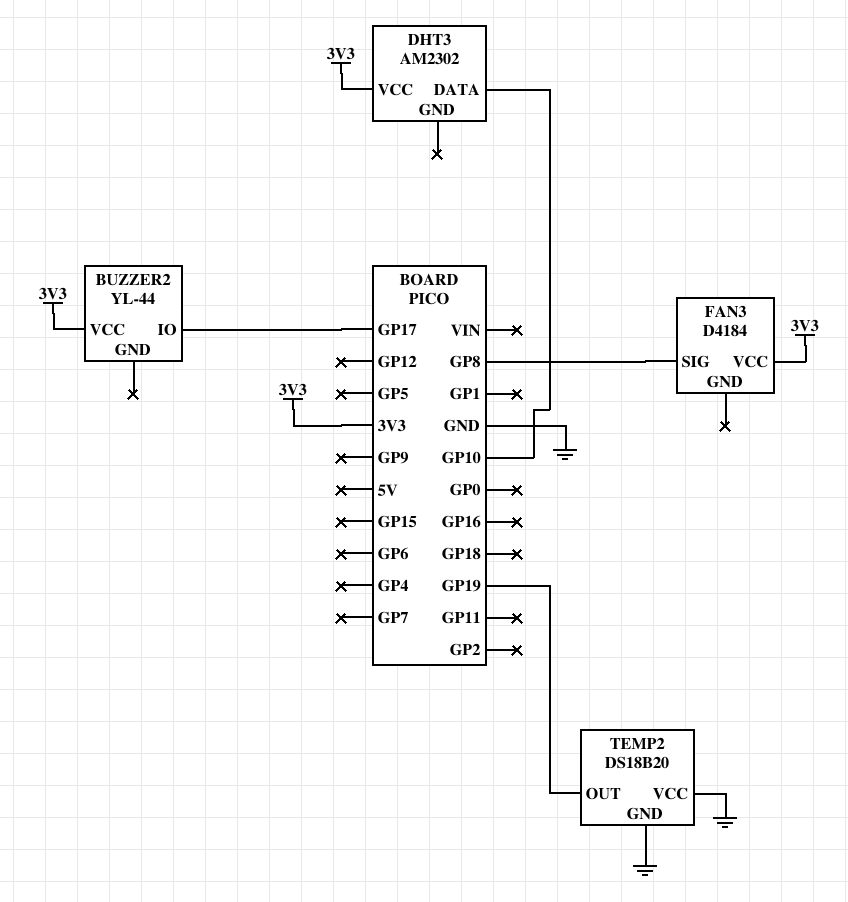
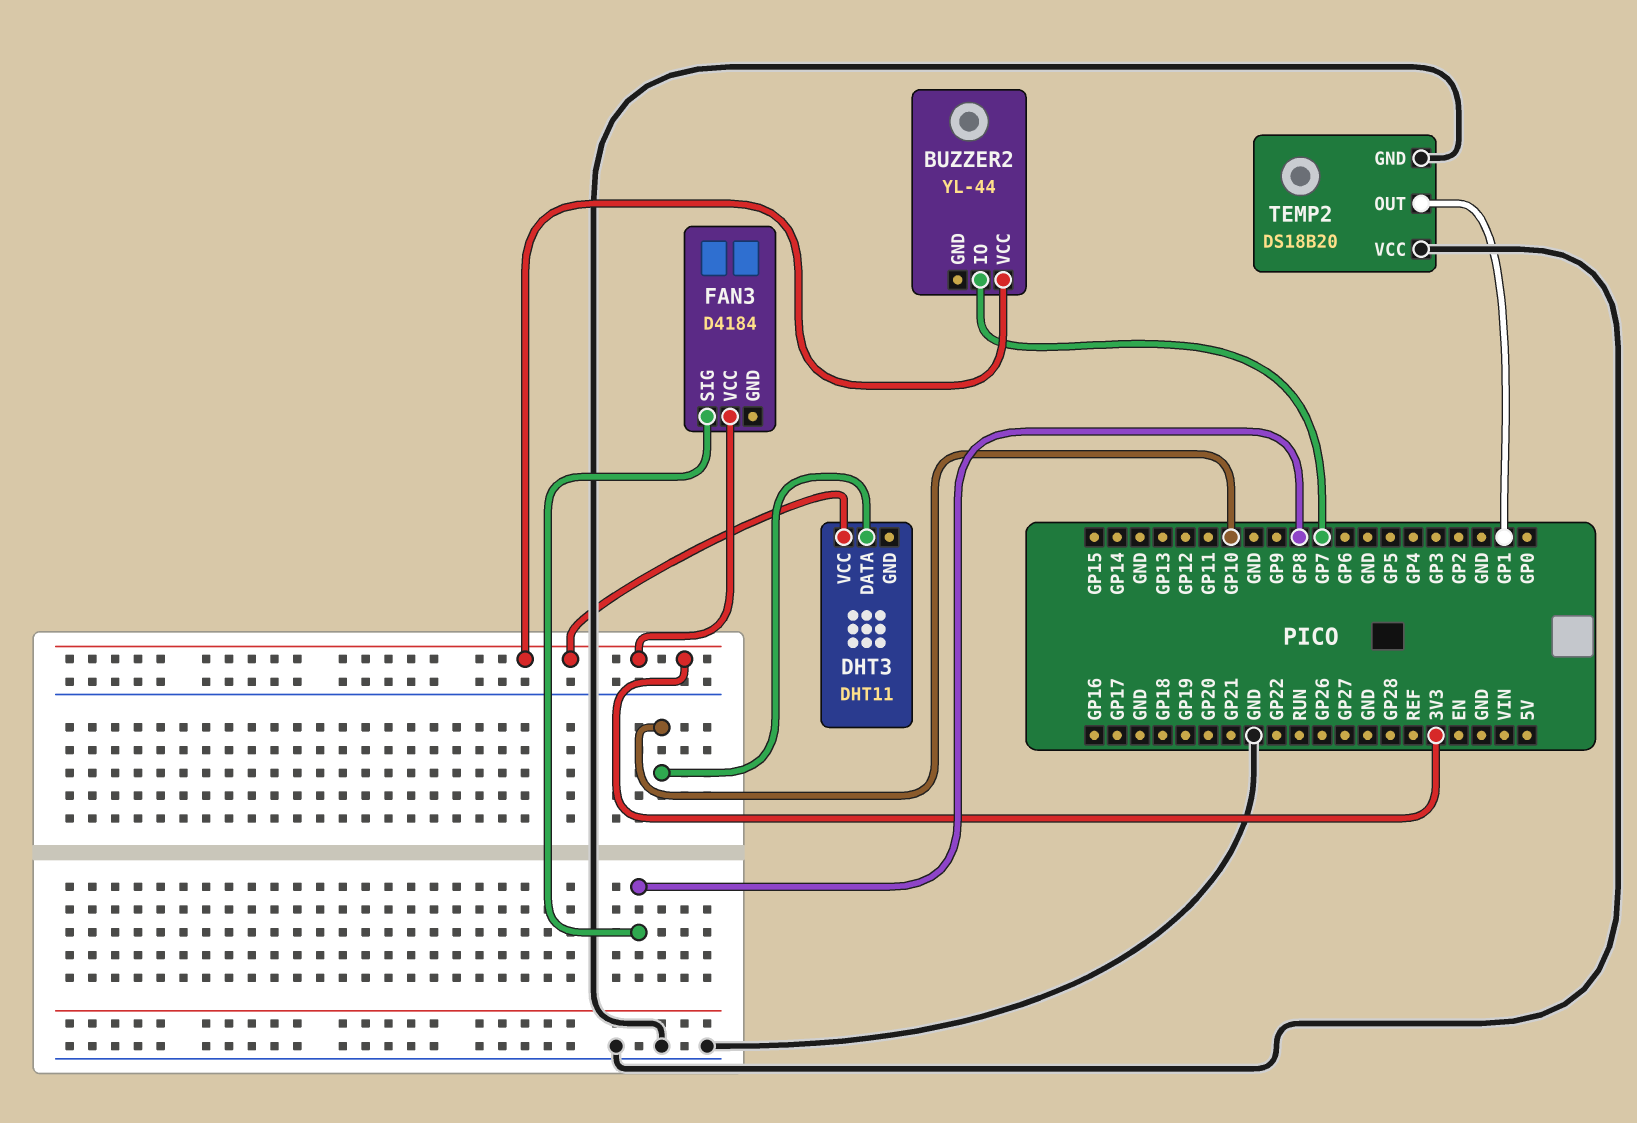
BUZZER2 pin IO: GP17 -> GP7
DHT3: AM2302 -> DHT11
TEMP2 pin OUT: GP19 -> GP1

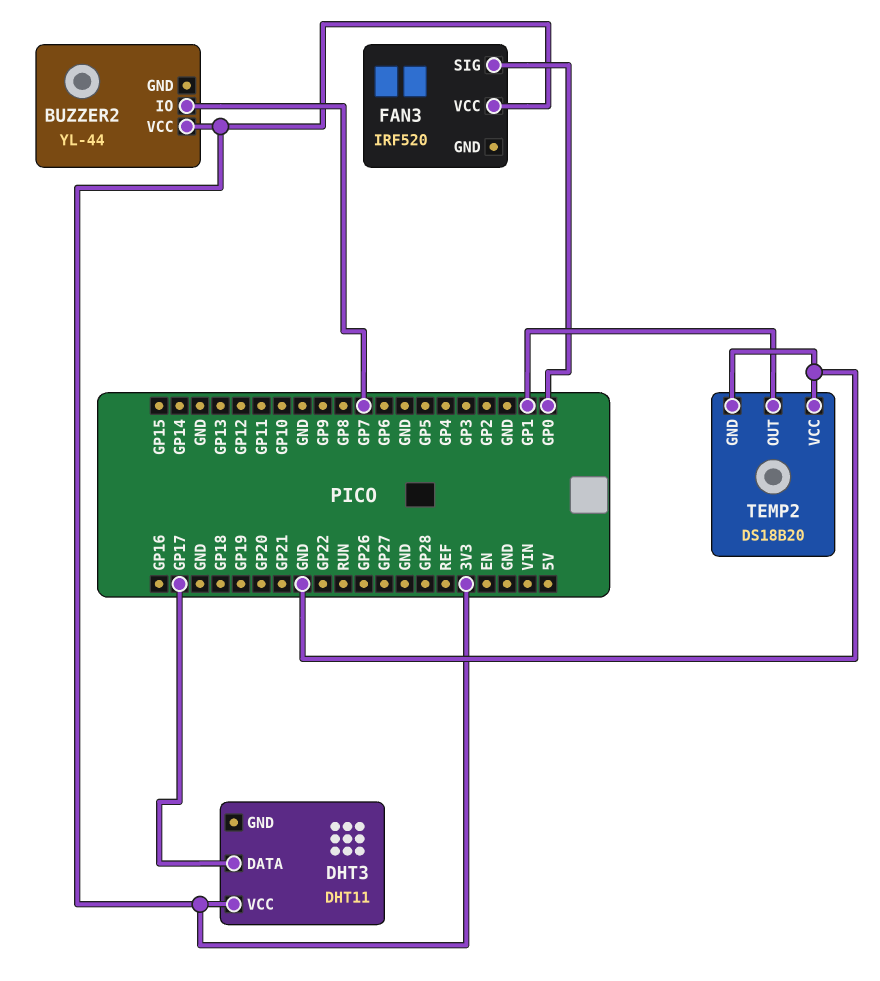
DHT3 pin DATA: GP10 -> GP17
FAN3: D4184 -> IRF520
FAN3 pin SIG: GP8 -> GP0

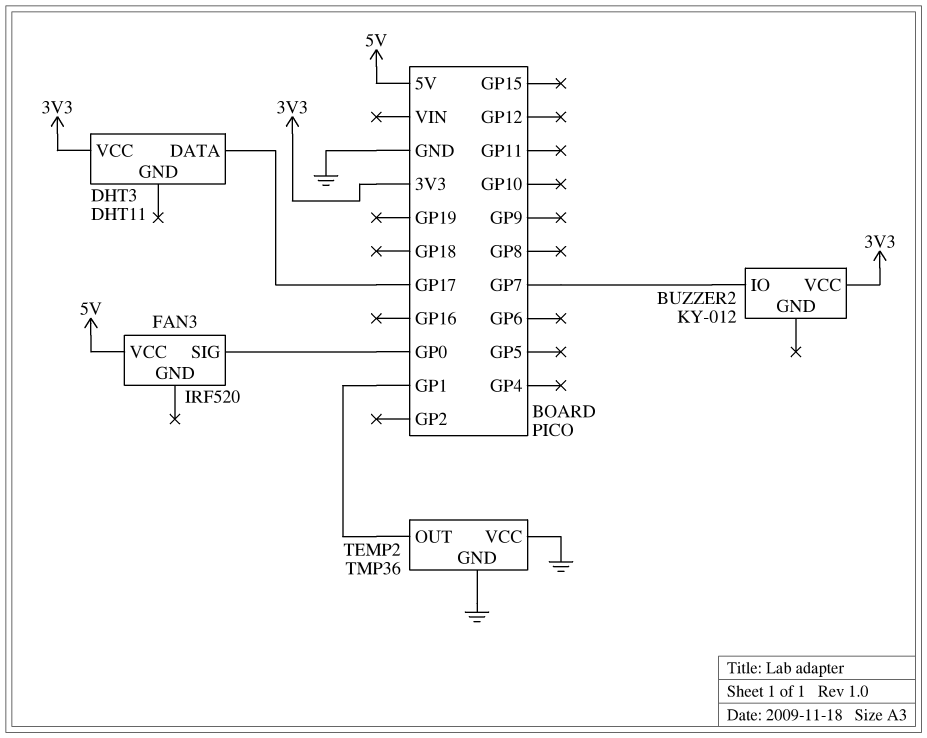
BUZZER2: YL-44 -> KY-012
FAN3 pin VCC: 3V3 -> 5V
TEMP2: DS18B20 -> TMP36

